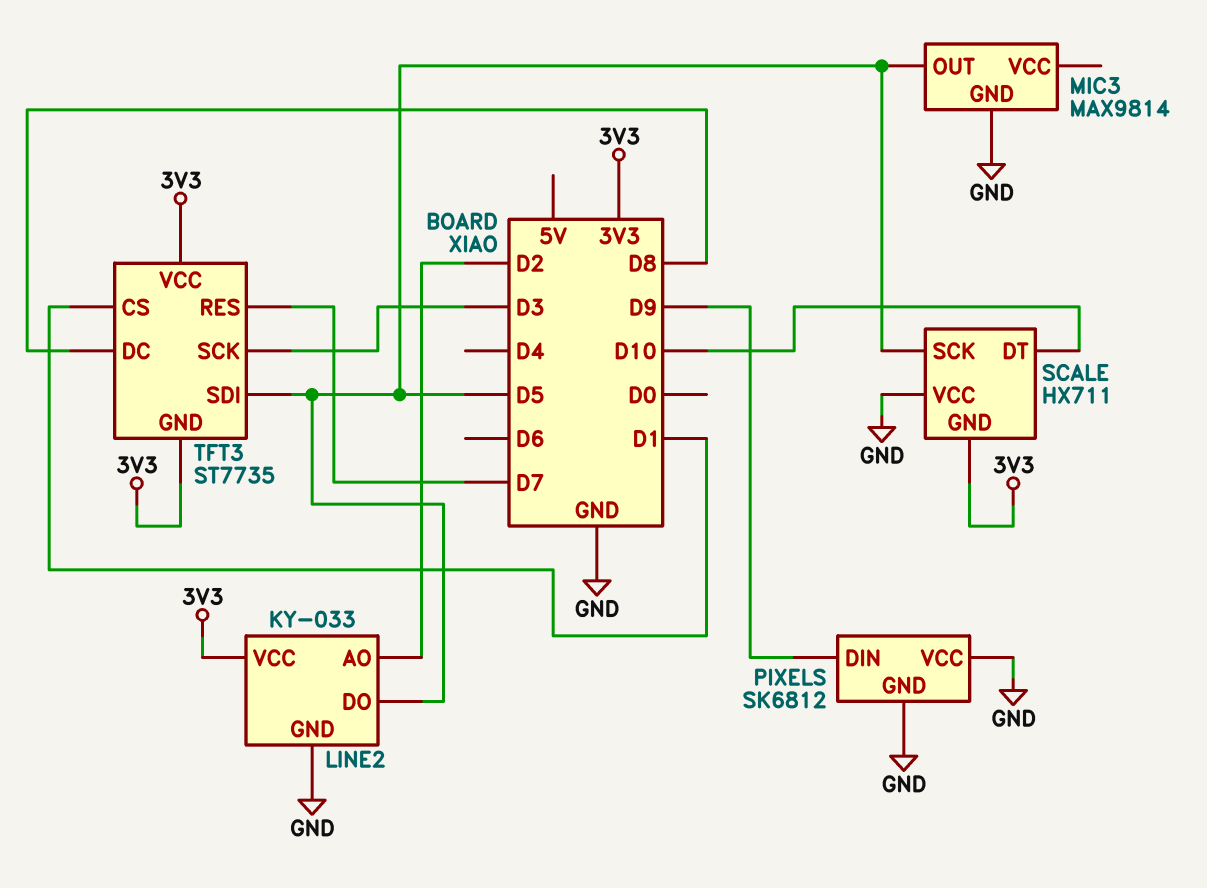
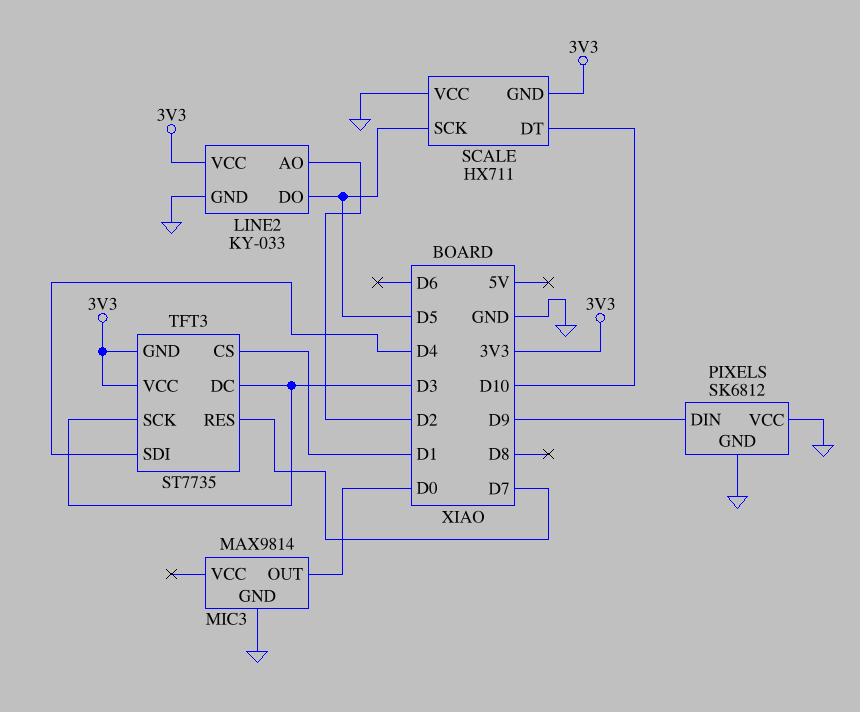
MIC3 pin OUT: D5 -> D0
TFT3 pin DC: D8 -> D3
TFT3 pin SDI: D5 -> D4

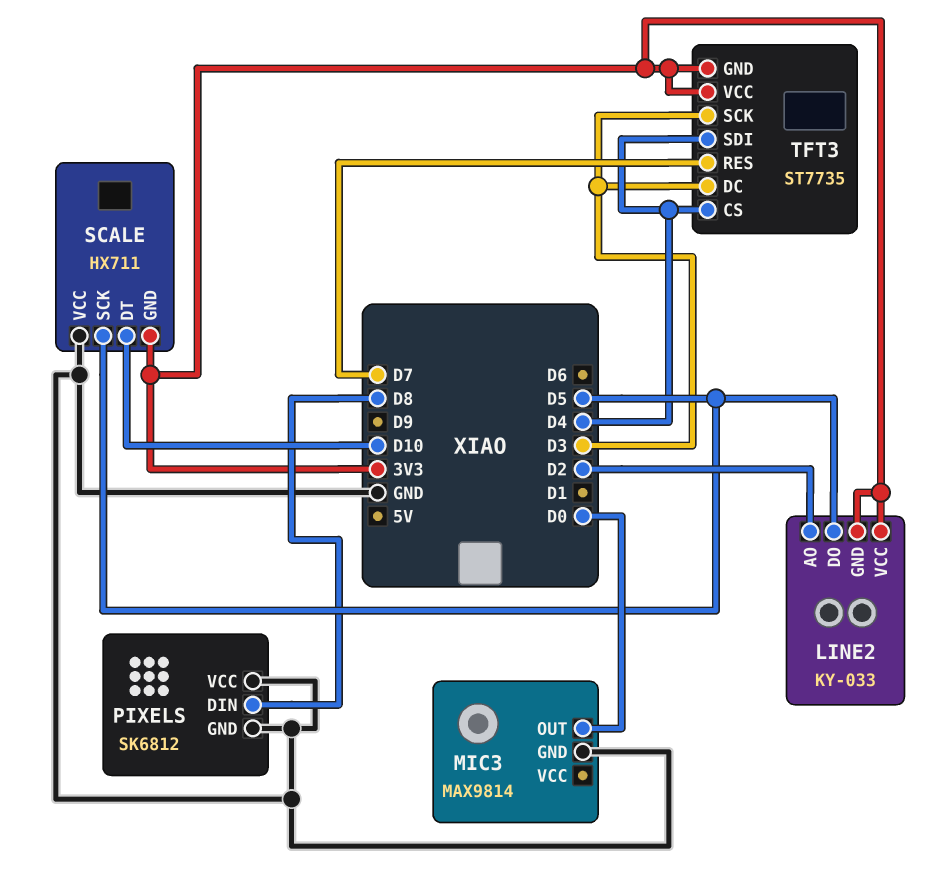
LINE2 pin GND: GND -> 3V3
PIXELS pin DIN: D9 -> D8
TFT3 pin CS: D1 -> D4

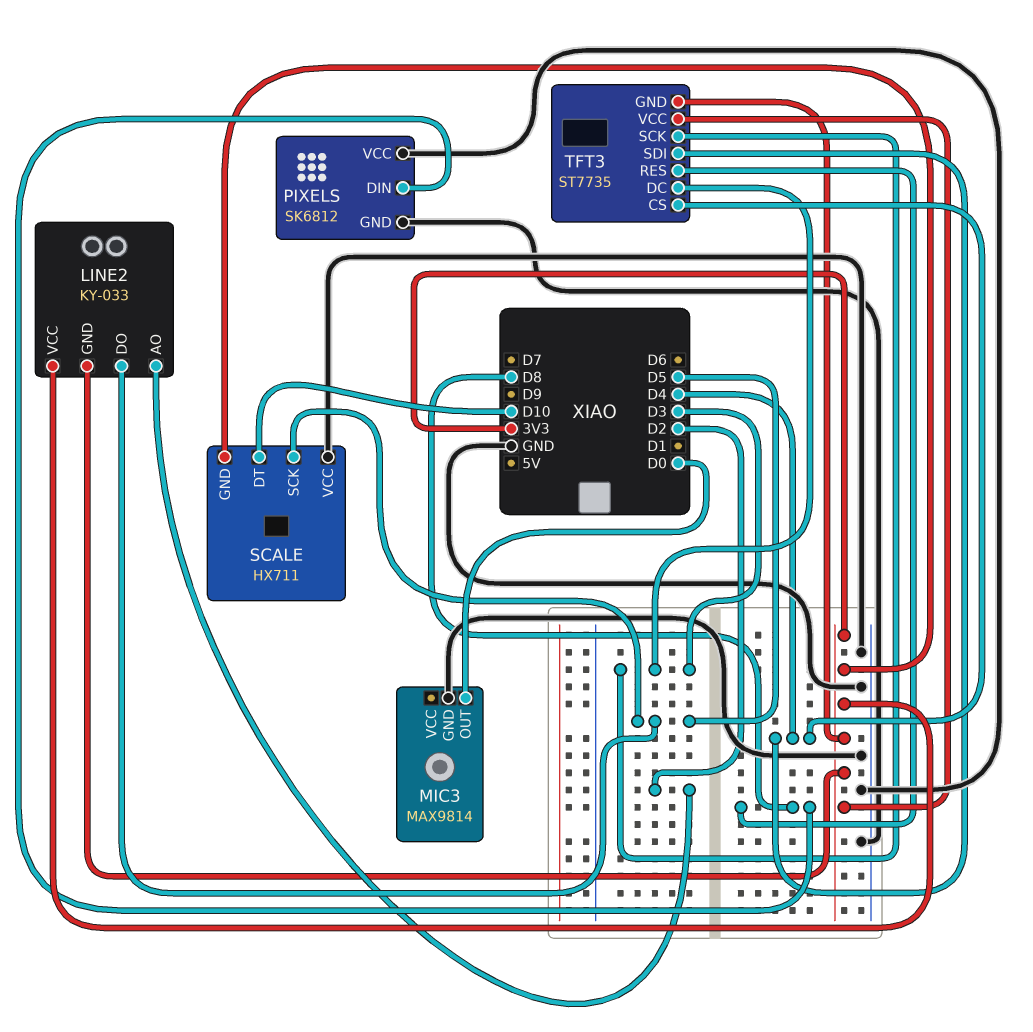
TFT3 pin RES: D7 -> D8

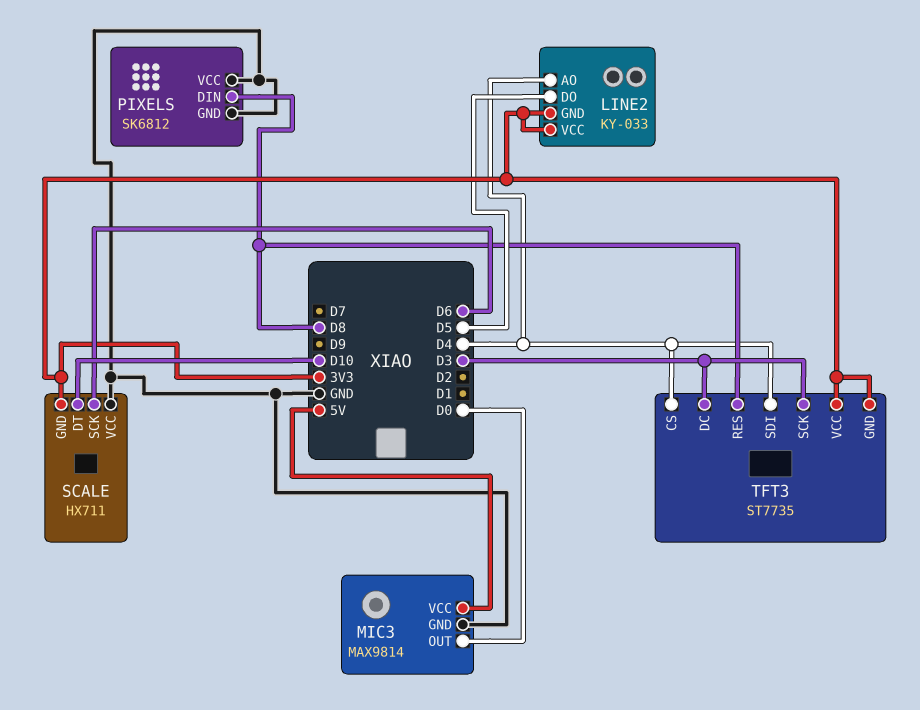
LINE2 pin AO: D2 -> D4
MIC3 pin VCC: none -> 5V
SCALE pin SCK: D5 -> D6

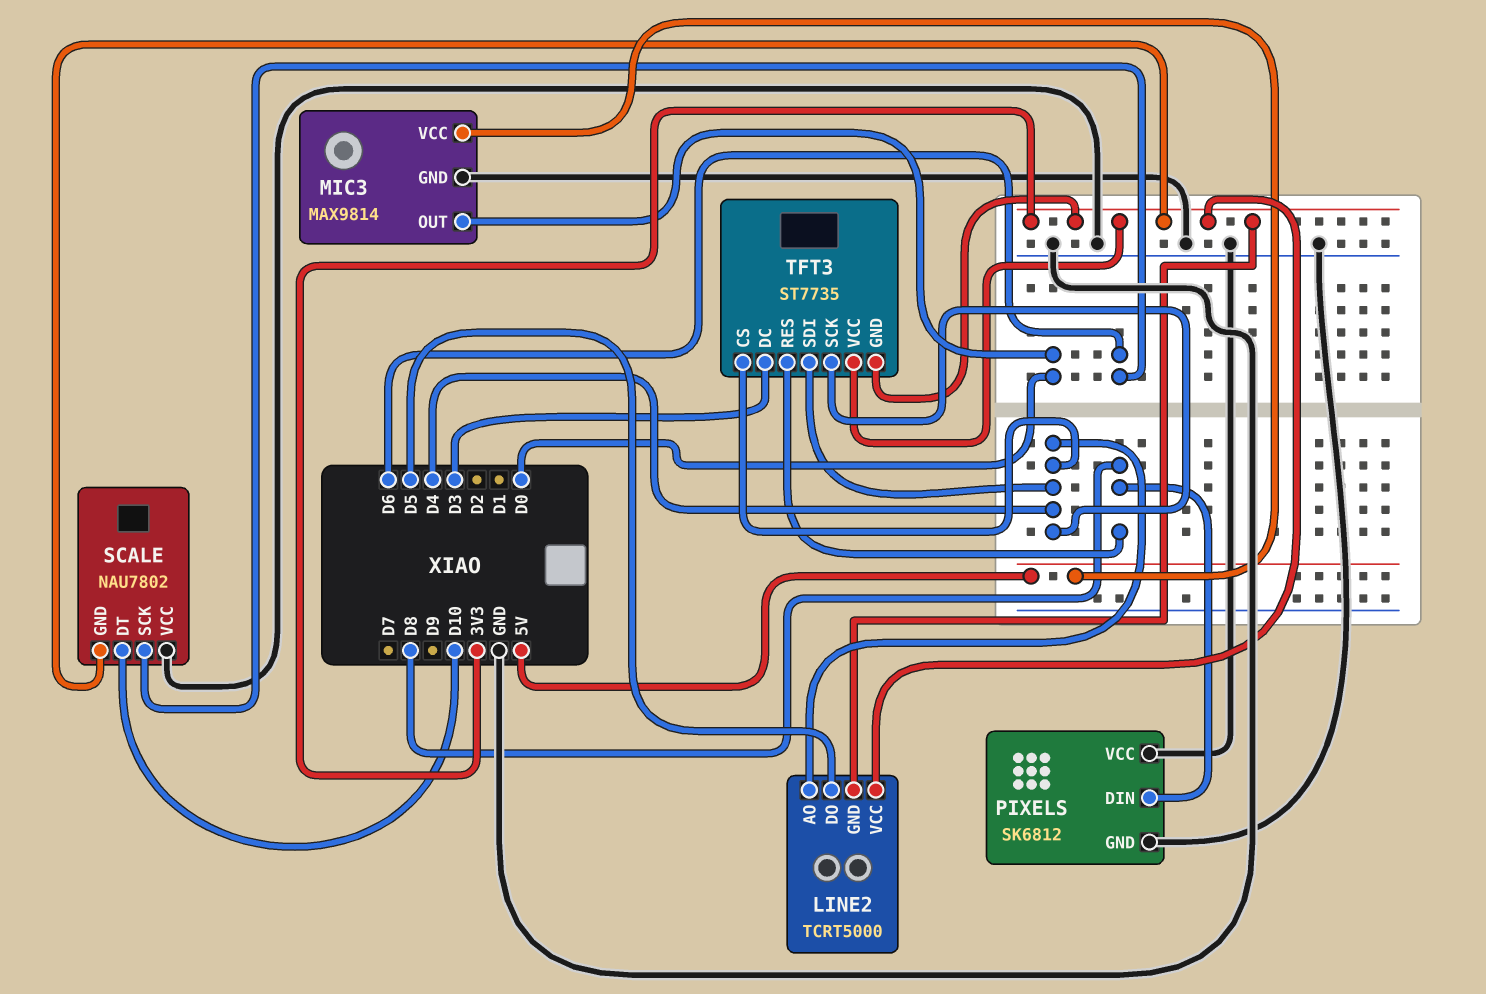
LINE2: KY-033 -> TCRT5000
SCALE: HX711 -> NAU7802
TFT3 pin SCK: D3 -> D4

